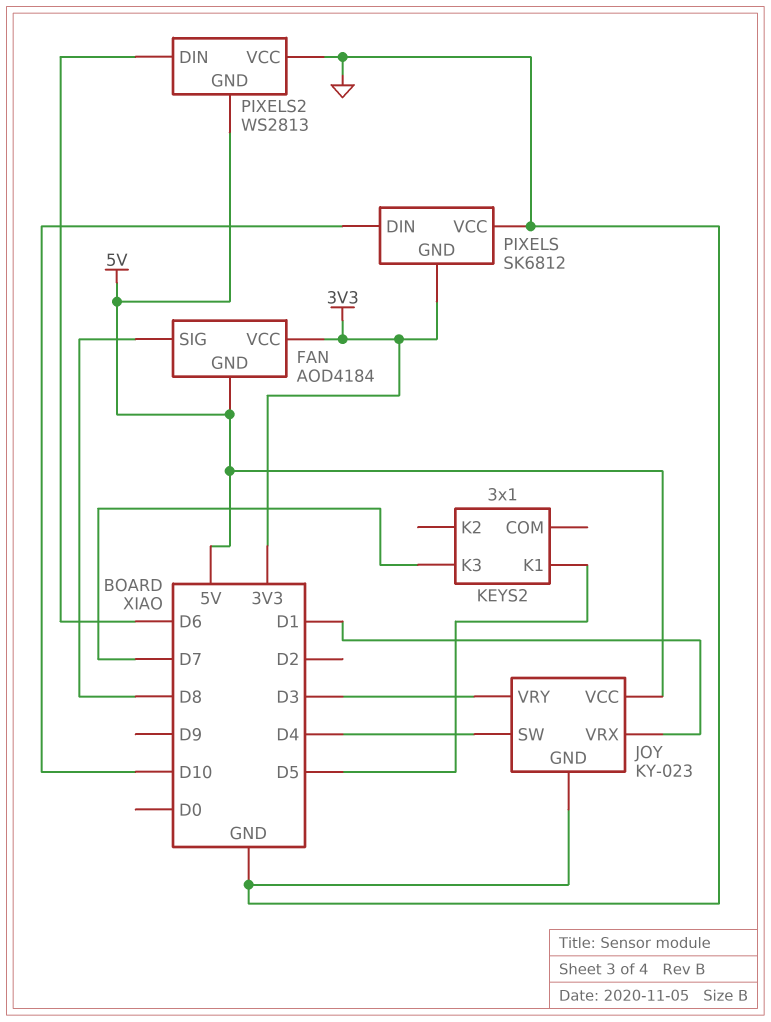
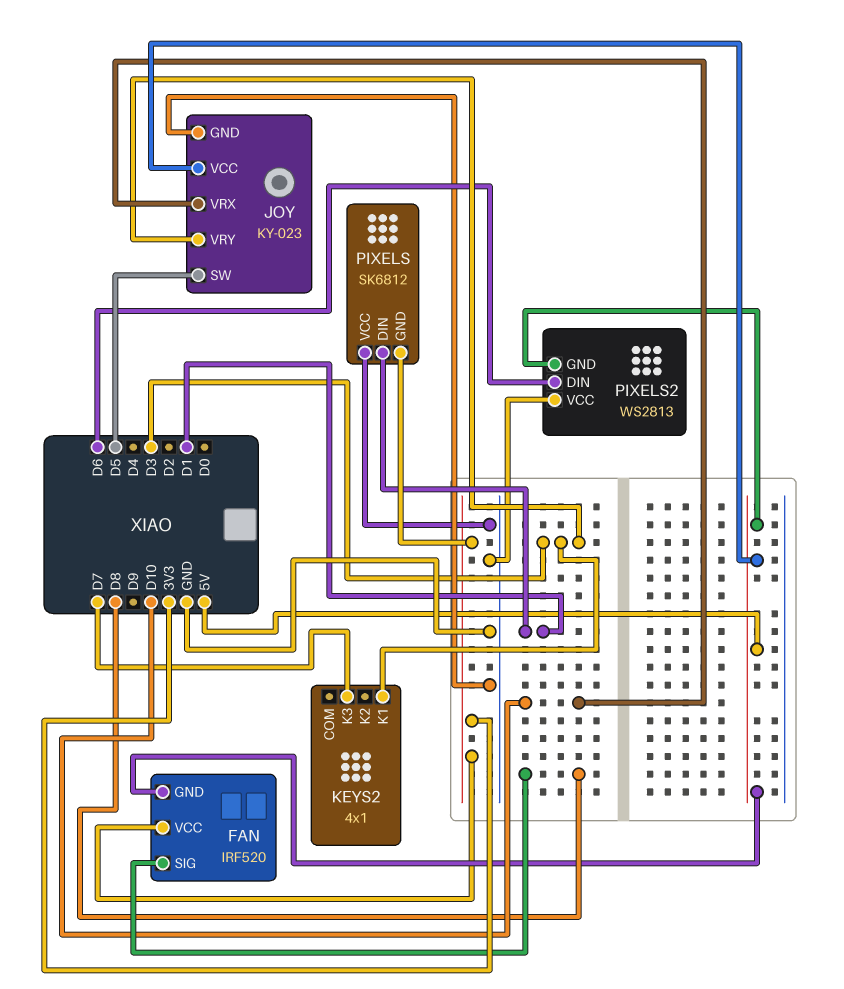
FAN: AOD4184 -> IRF520
JOY pin SW: D4 -> D5
JOY pin VRX: D1 -> D10
KEYS2: 3x1 -> 4x1
KEYS2 pin K1: D5 -> D3
PIXELS pin DIN: D10 -> D1

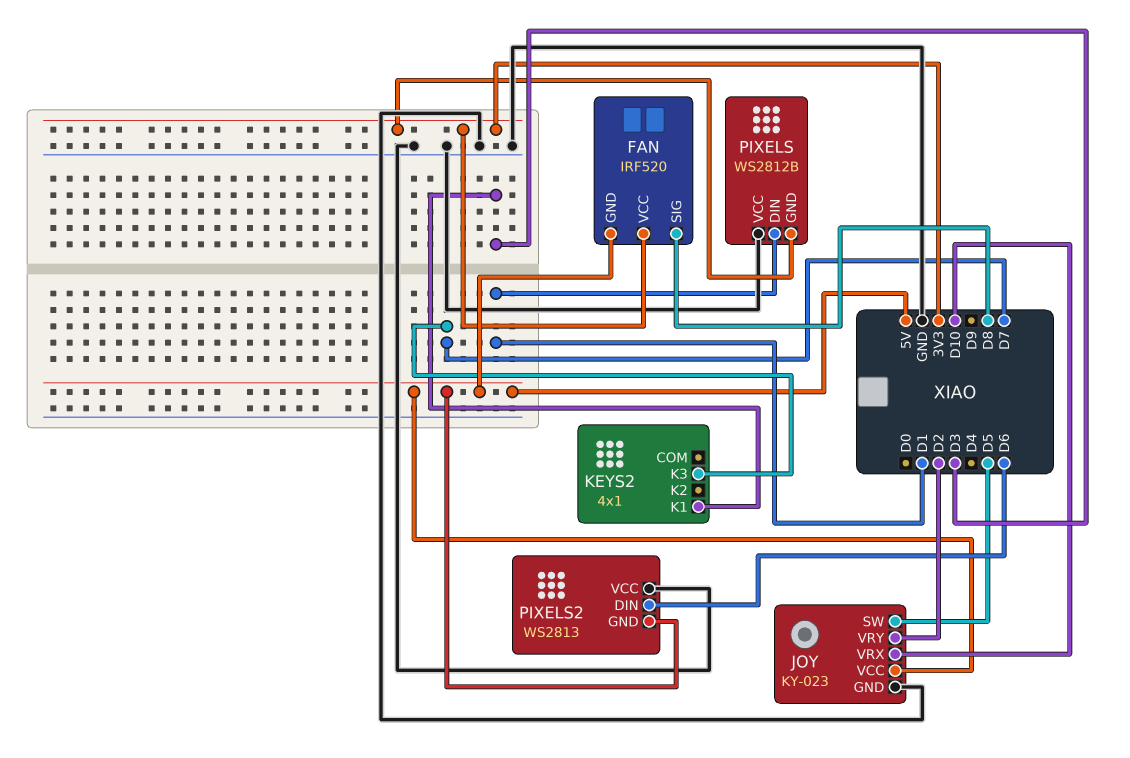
JOY pin VRY: D3 -> D2
PIXELS: SK6812 -> WS2812B

